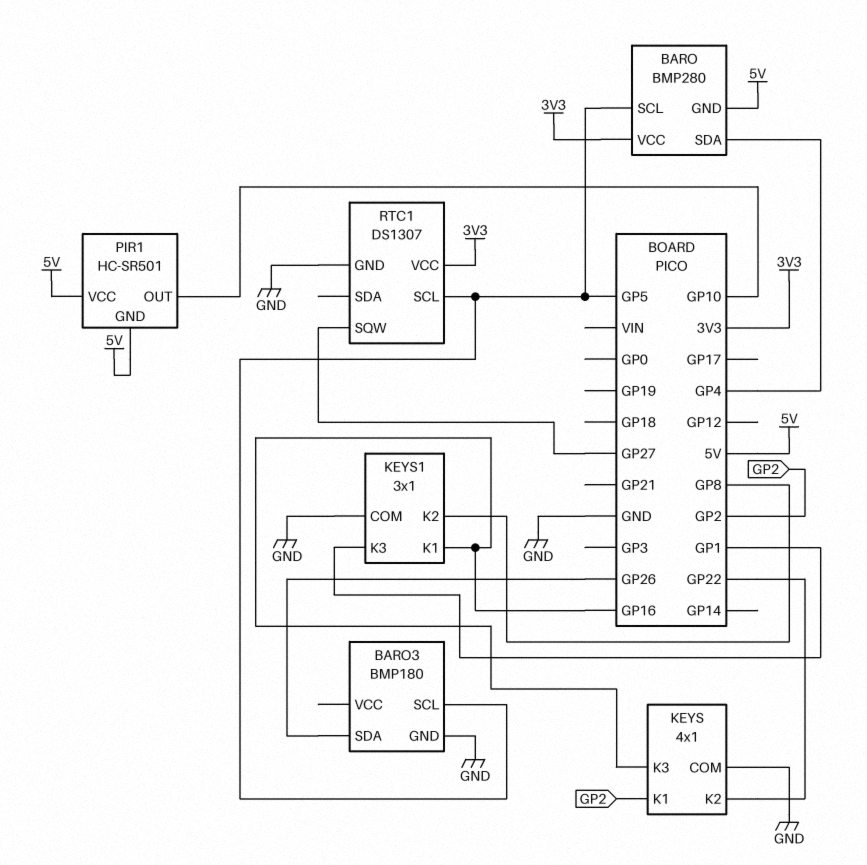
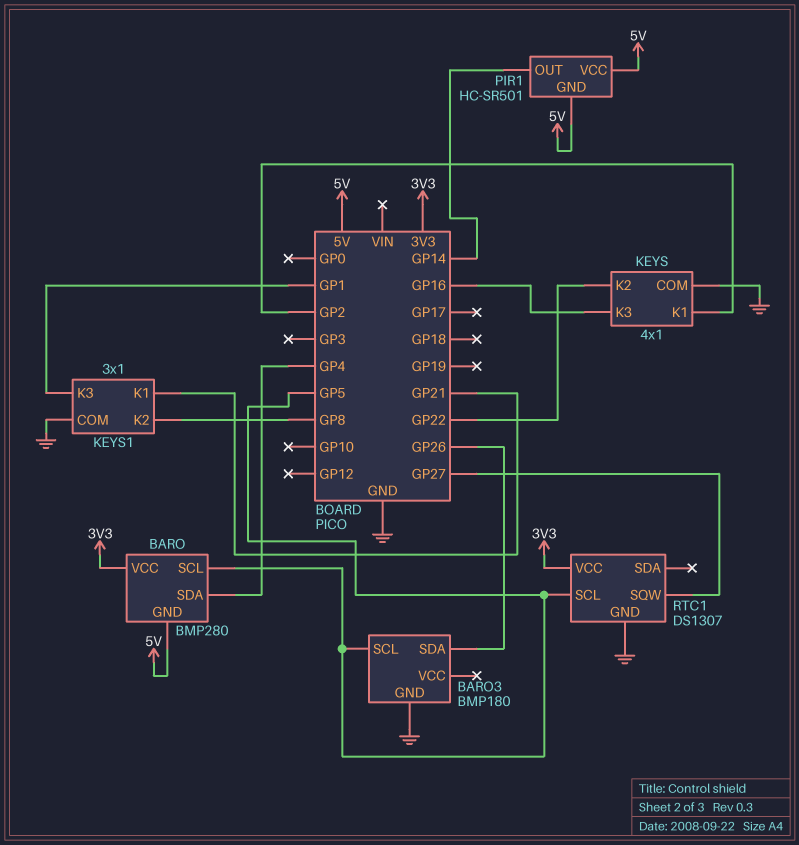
KEYS1 pin K1: GP16 -> GP21
PIR1 pin OUT: GP10 -> GP14

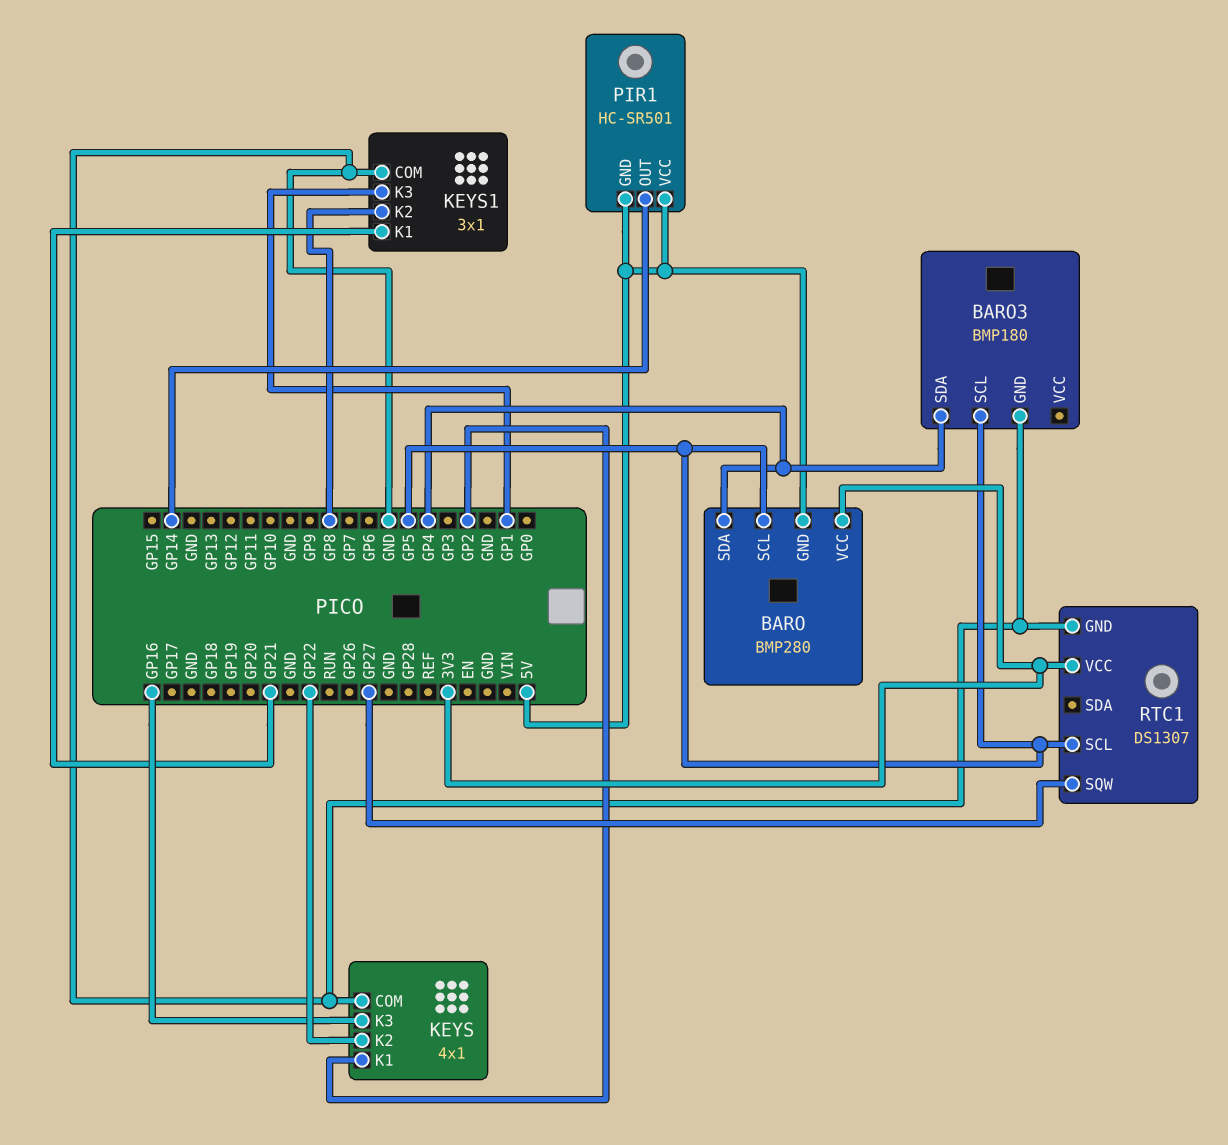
BARO3 pin SDA: GP26 -> GP4

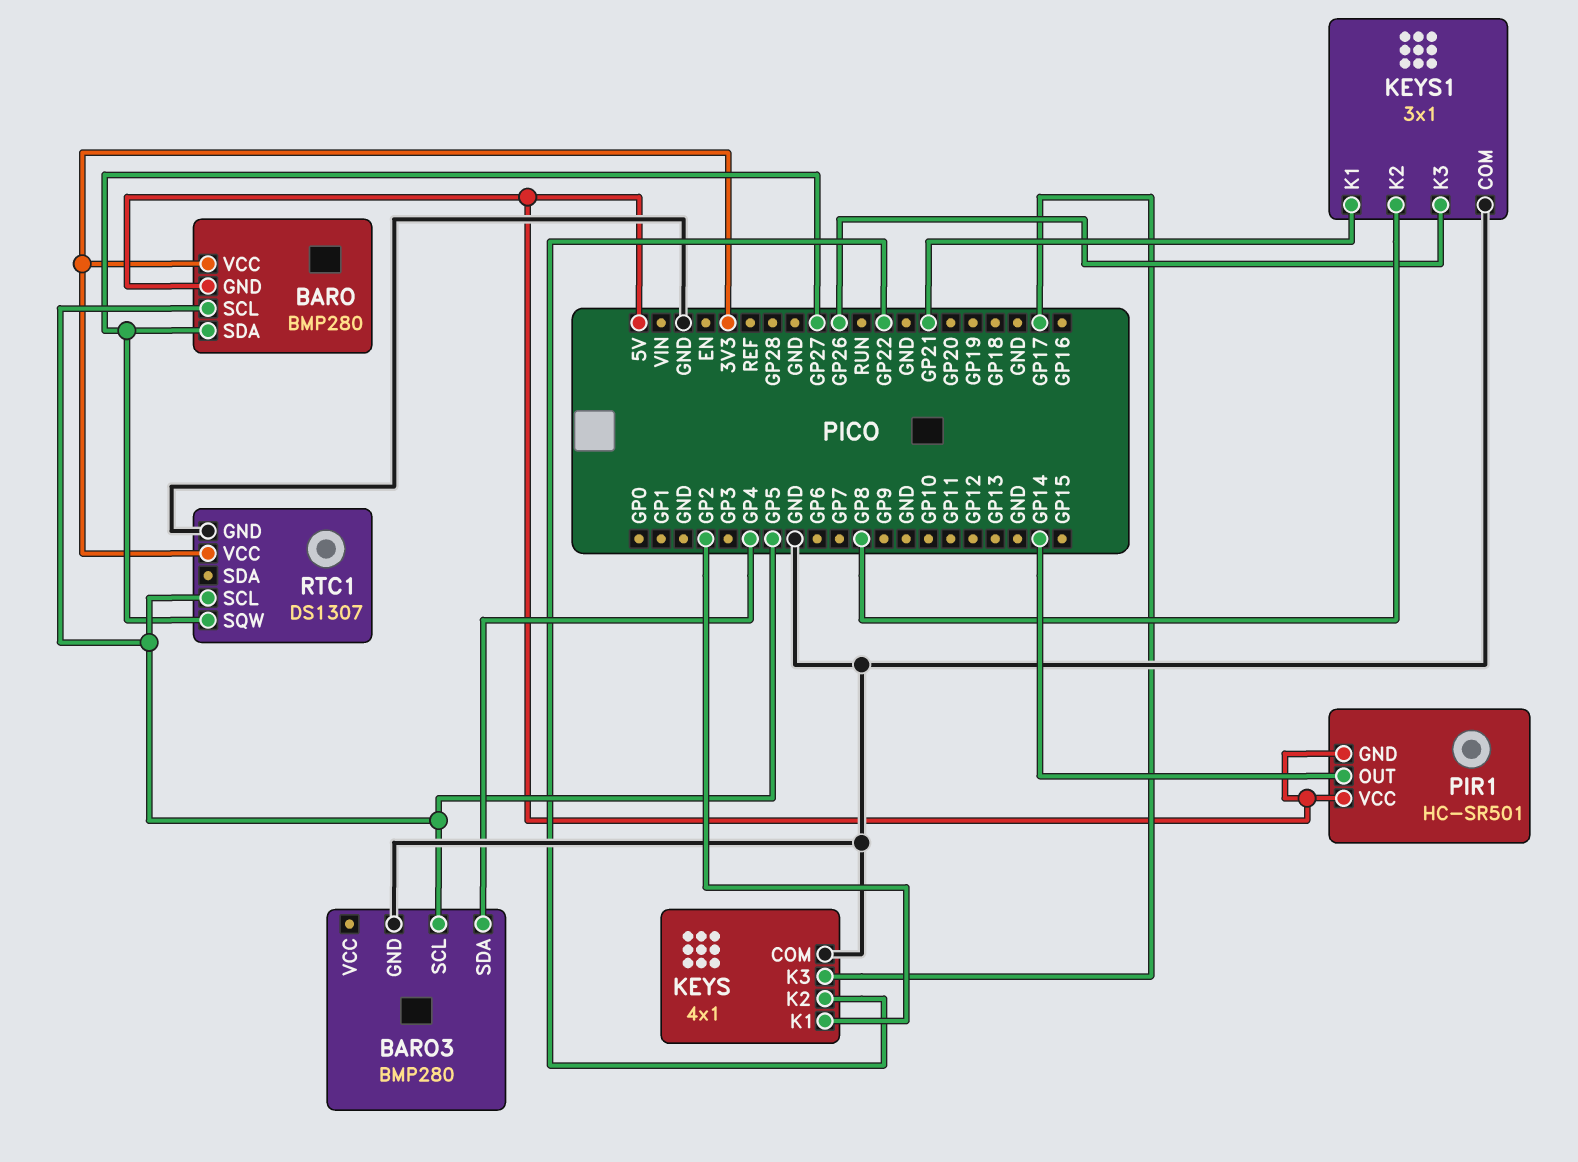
BARO pin SDA: GP4 -> GP27
BARO3: BMP180 -> BMP280
KEYS pin K3: GP16 -> GP17
KEYS1 pin K3: GP1 -> GP26

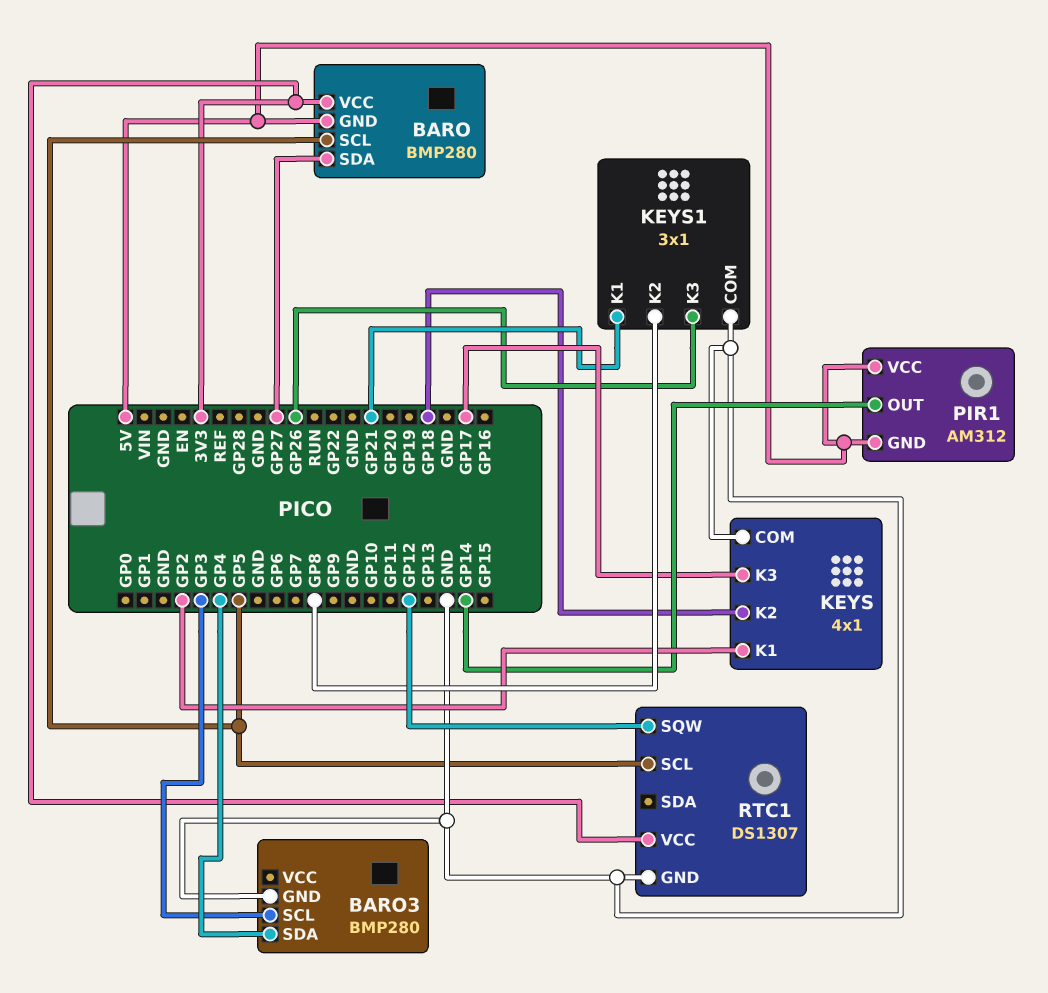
BARO3 pin SCL: GP5 -> GP3
KEYS pin K2: GP22 -> GP18
PIR1: HC-SR501 -> AM312
RTC1 pin SQW: GP27 -> GP12

